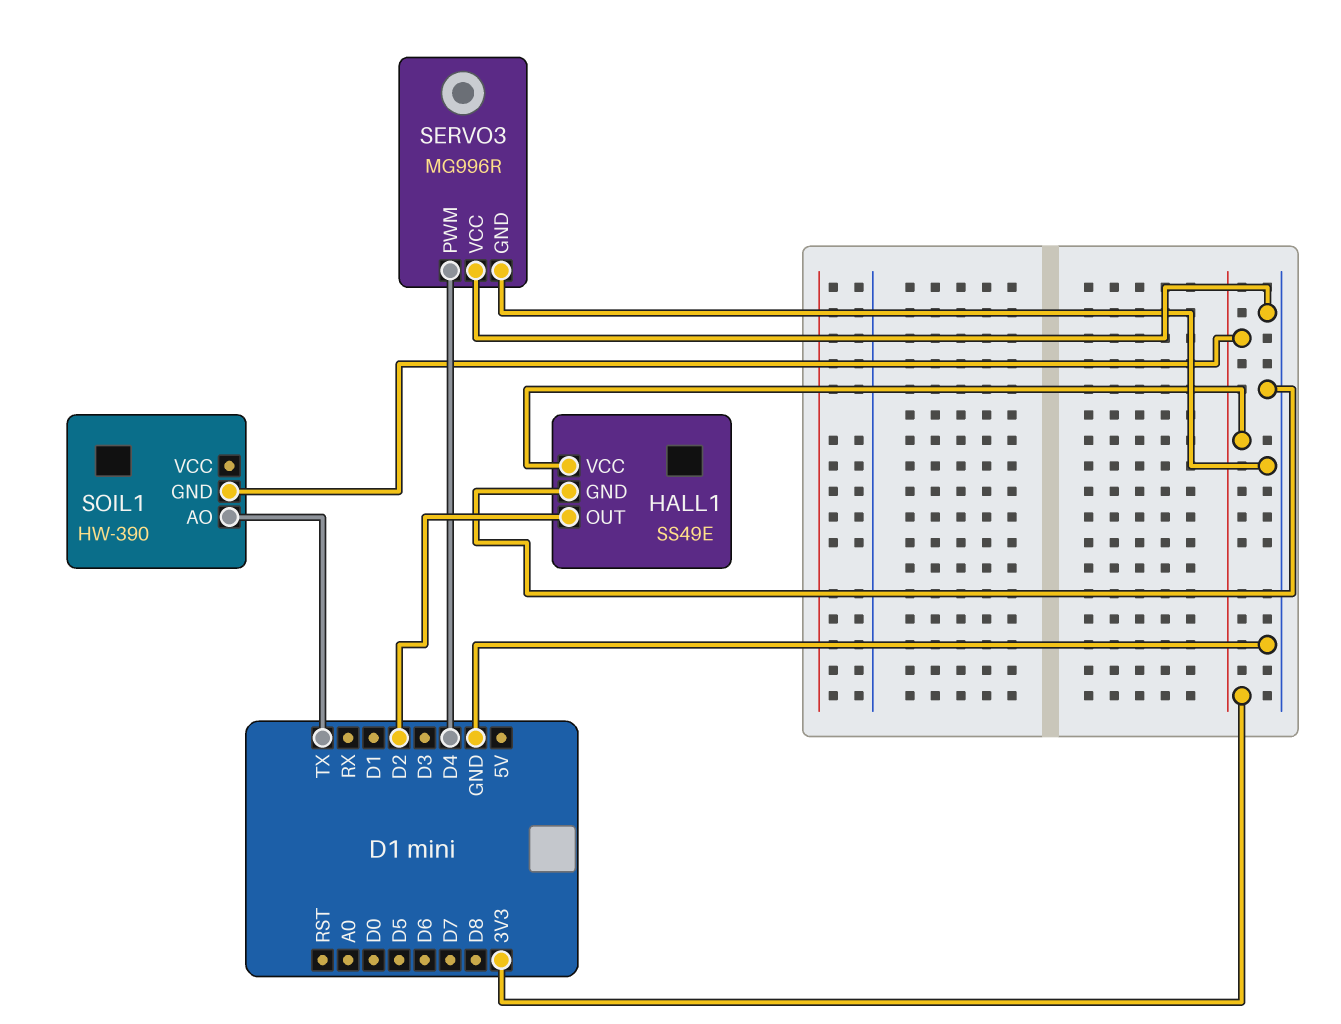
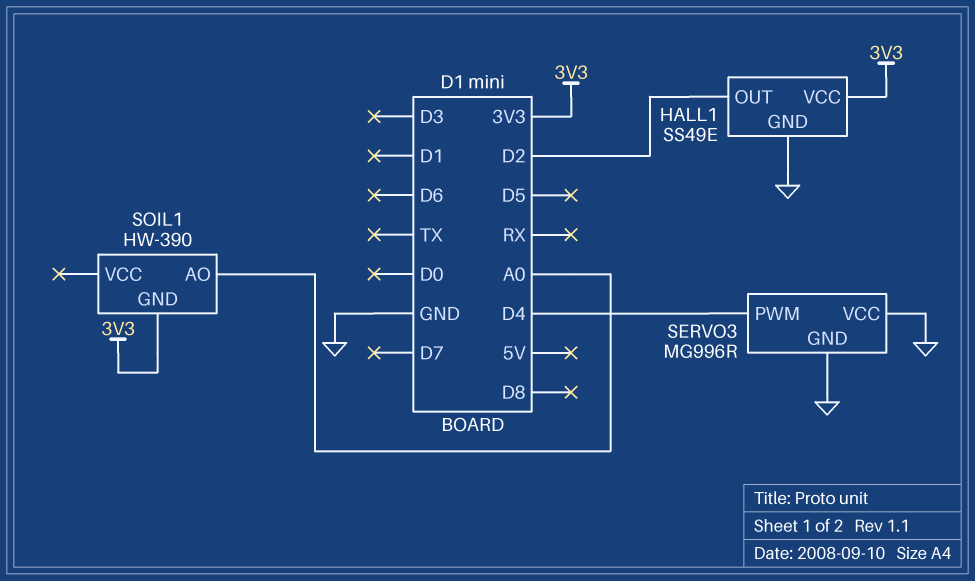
SOIL1 pin AO: TX -> A0

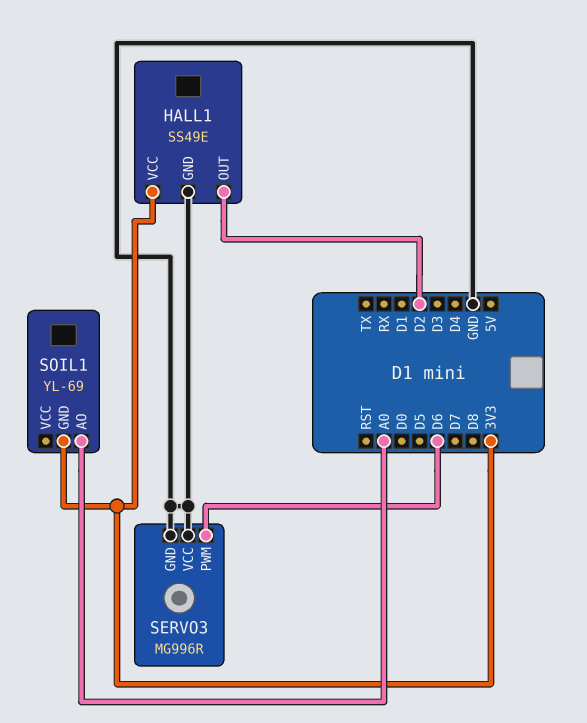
SERVO3 pin PWM: D4 -> D6
SOIL1: HW-390 -> YL-69

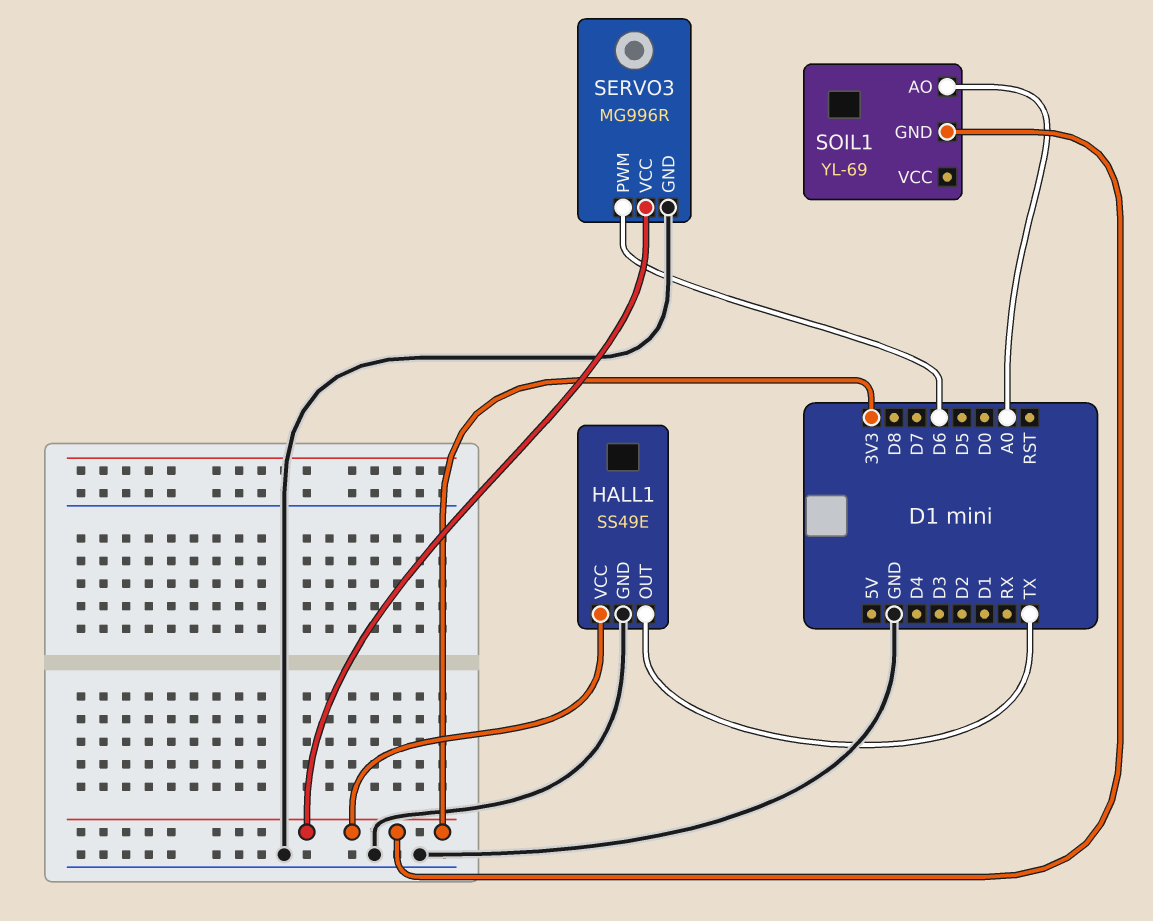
HALL1 pin OUT: D2 -> TX
SERVO3 pin VCC: GND -> 3V3

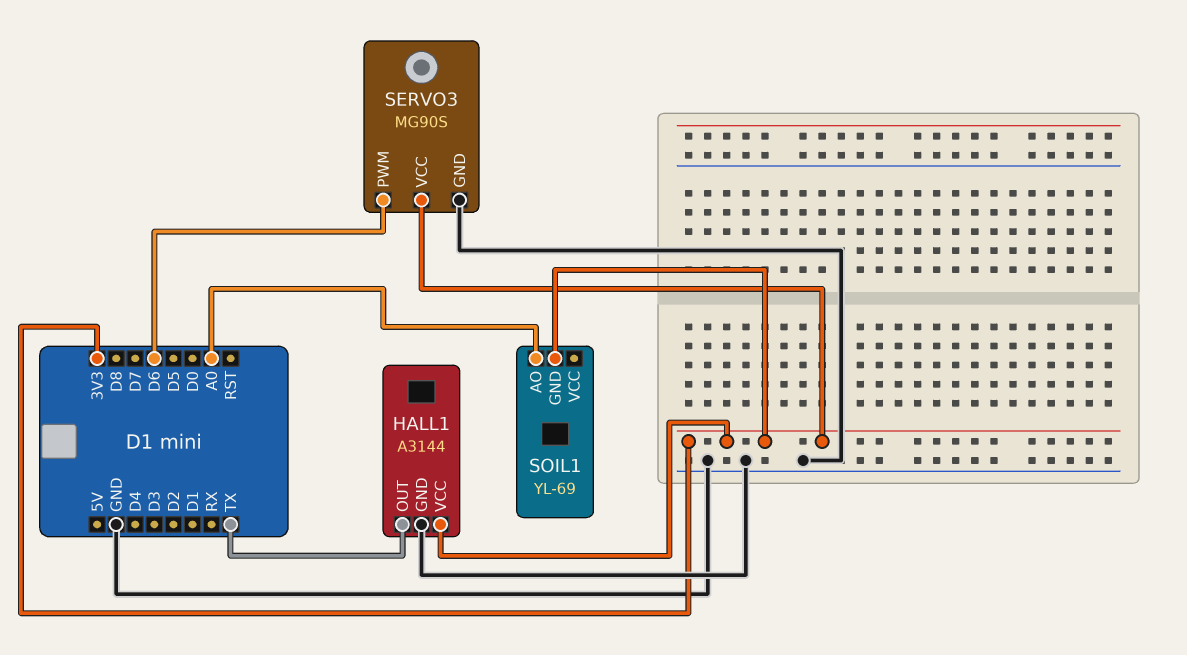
HALL1: SS49E -> A3144
SERVO3: MG996R -> MG90S

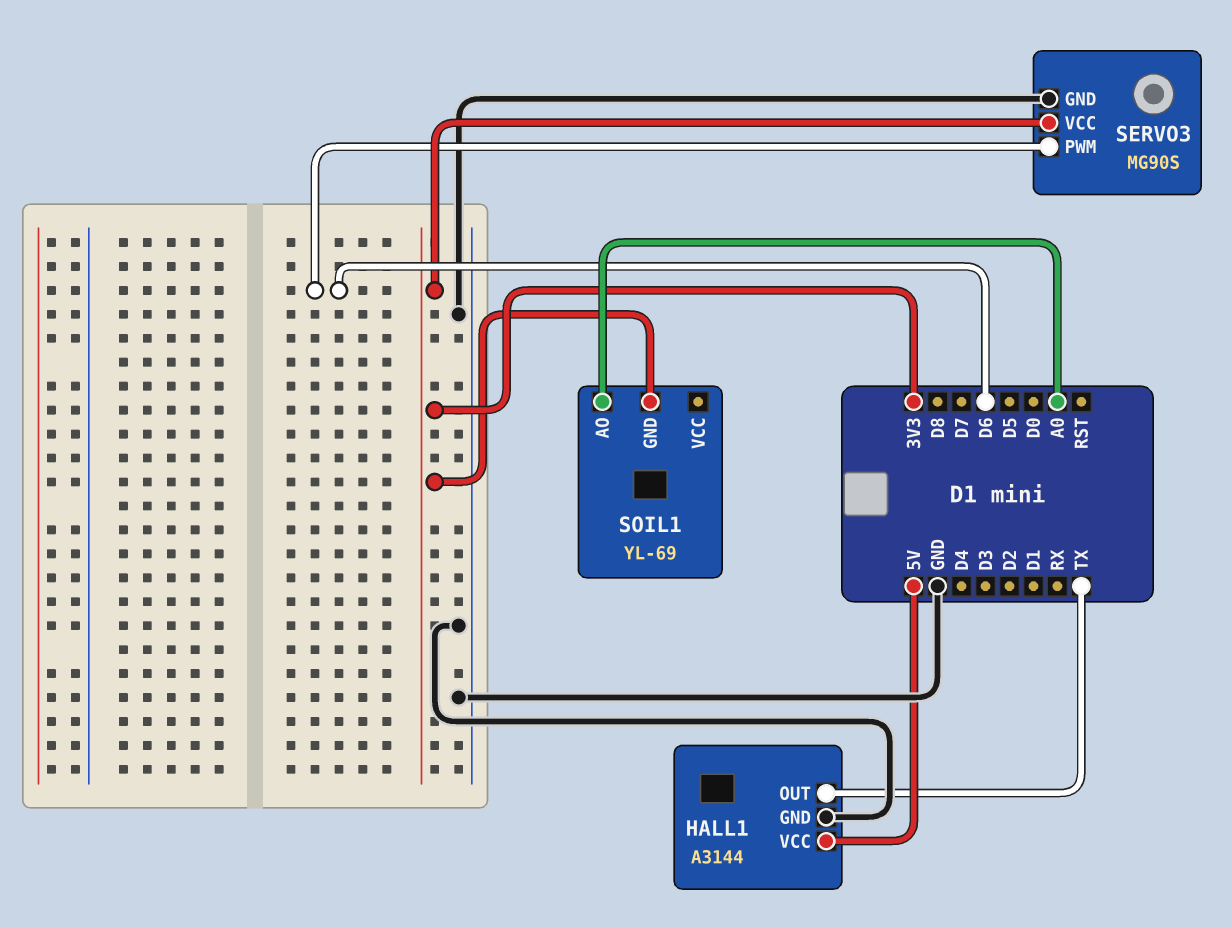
HALL1 pin VCC: 3V3 -> 5V

